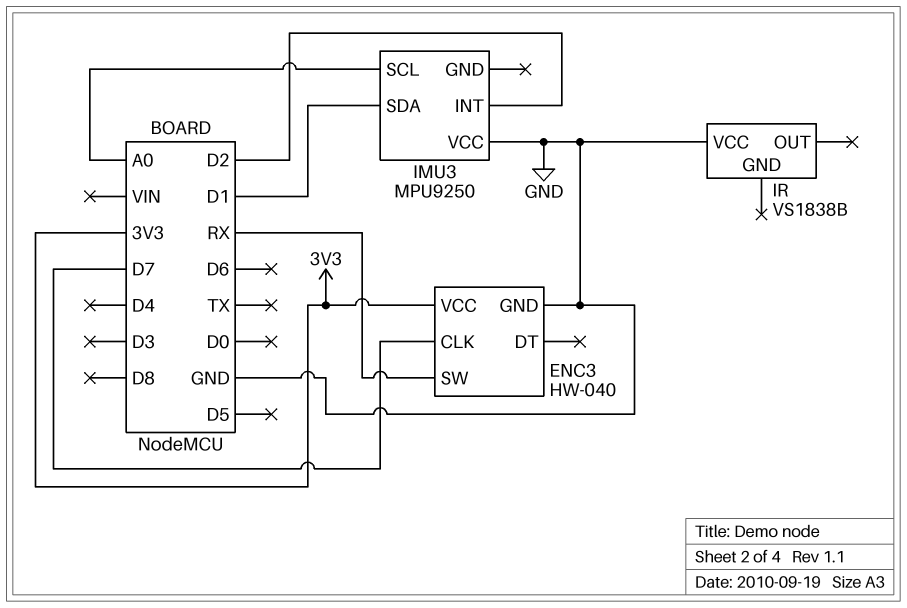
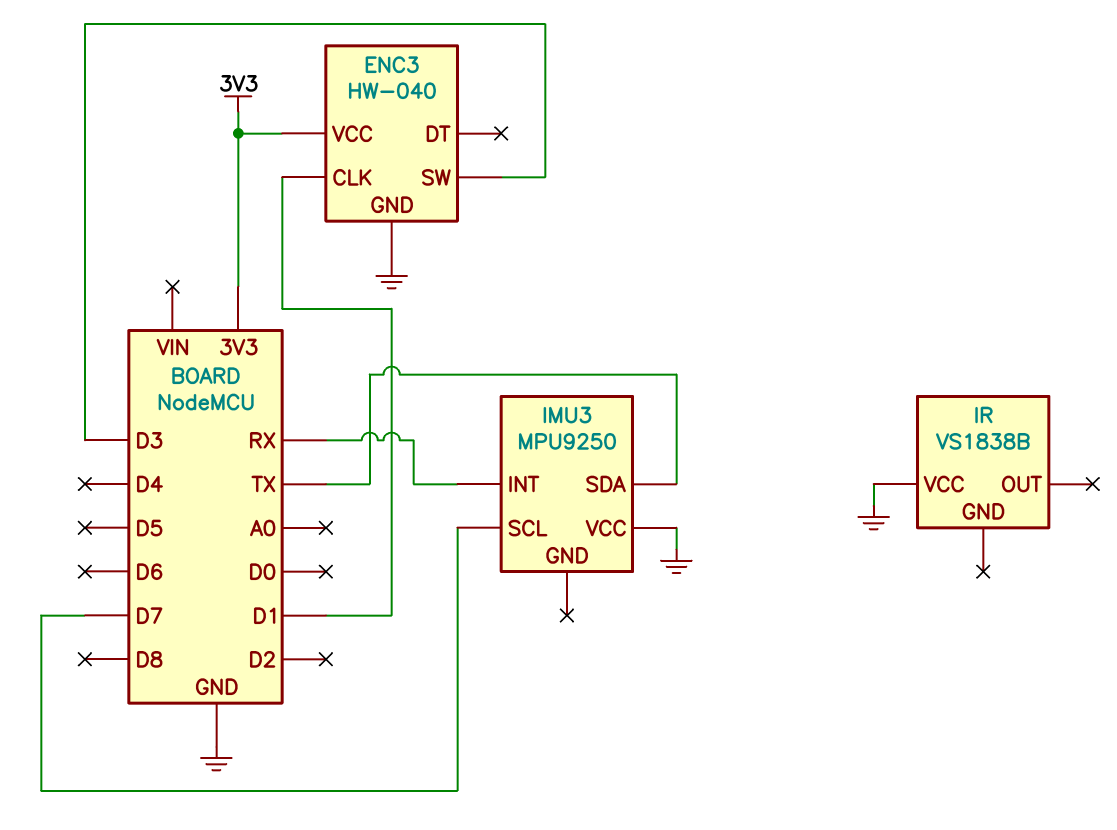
ENC3 pin CLK: D7 -> D1
ENC3 pin SW: RX -> D3
IMU3 pin INT: D2 -> RX
IMU3 pin SCL: A0 -> D7
IMU3 pin SDA: D1 -> TX

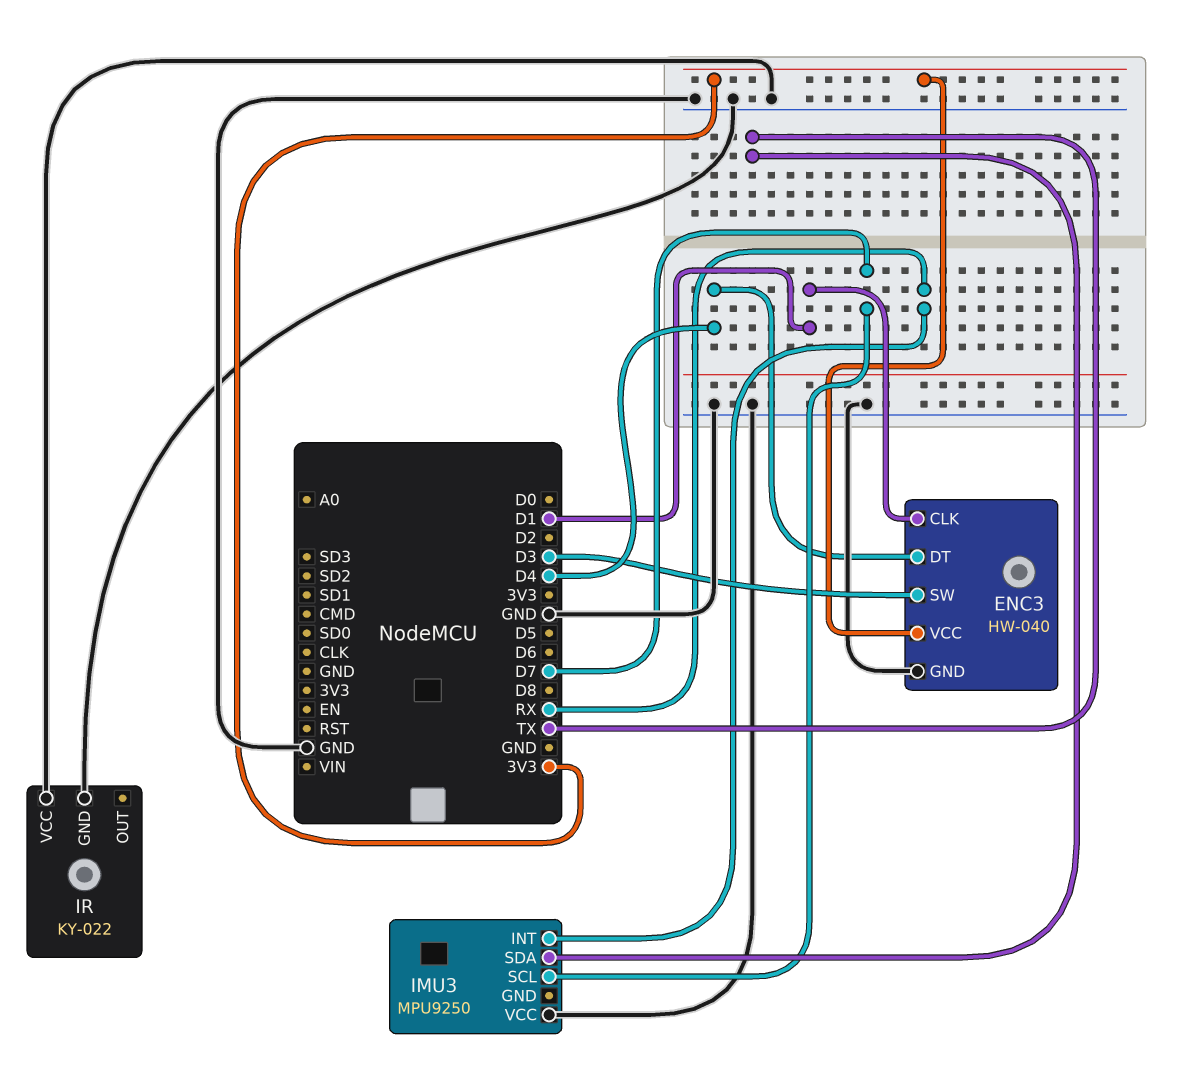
ENC3 pin DT: none -> D4
IR: VS1838B -> KY-022
IR pin GND: none -> GND

